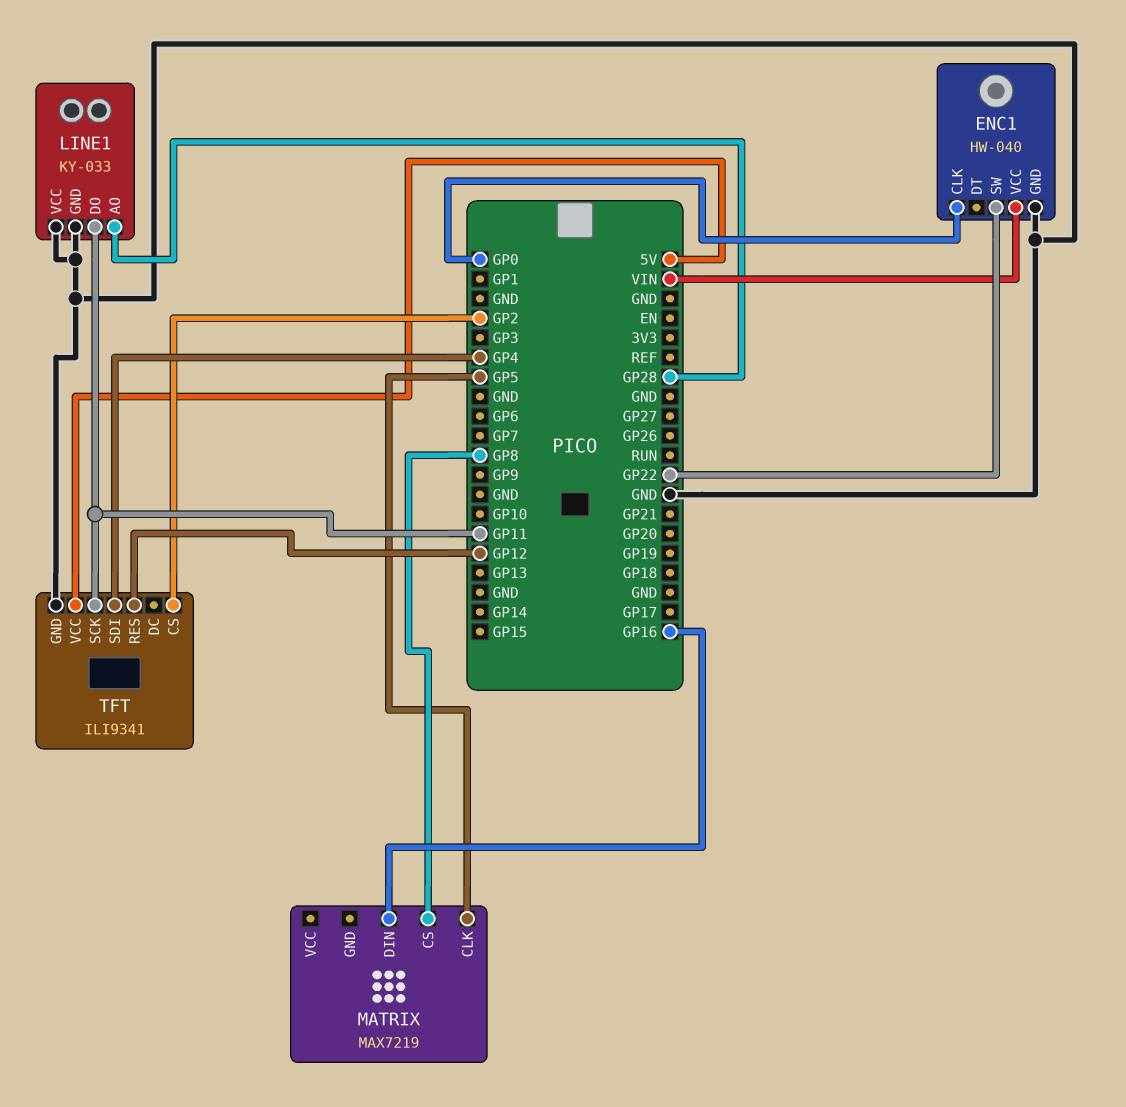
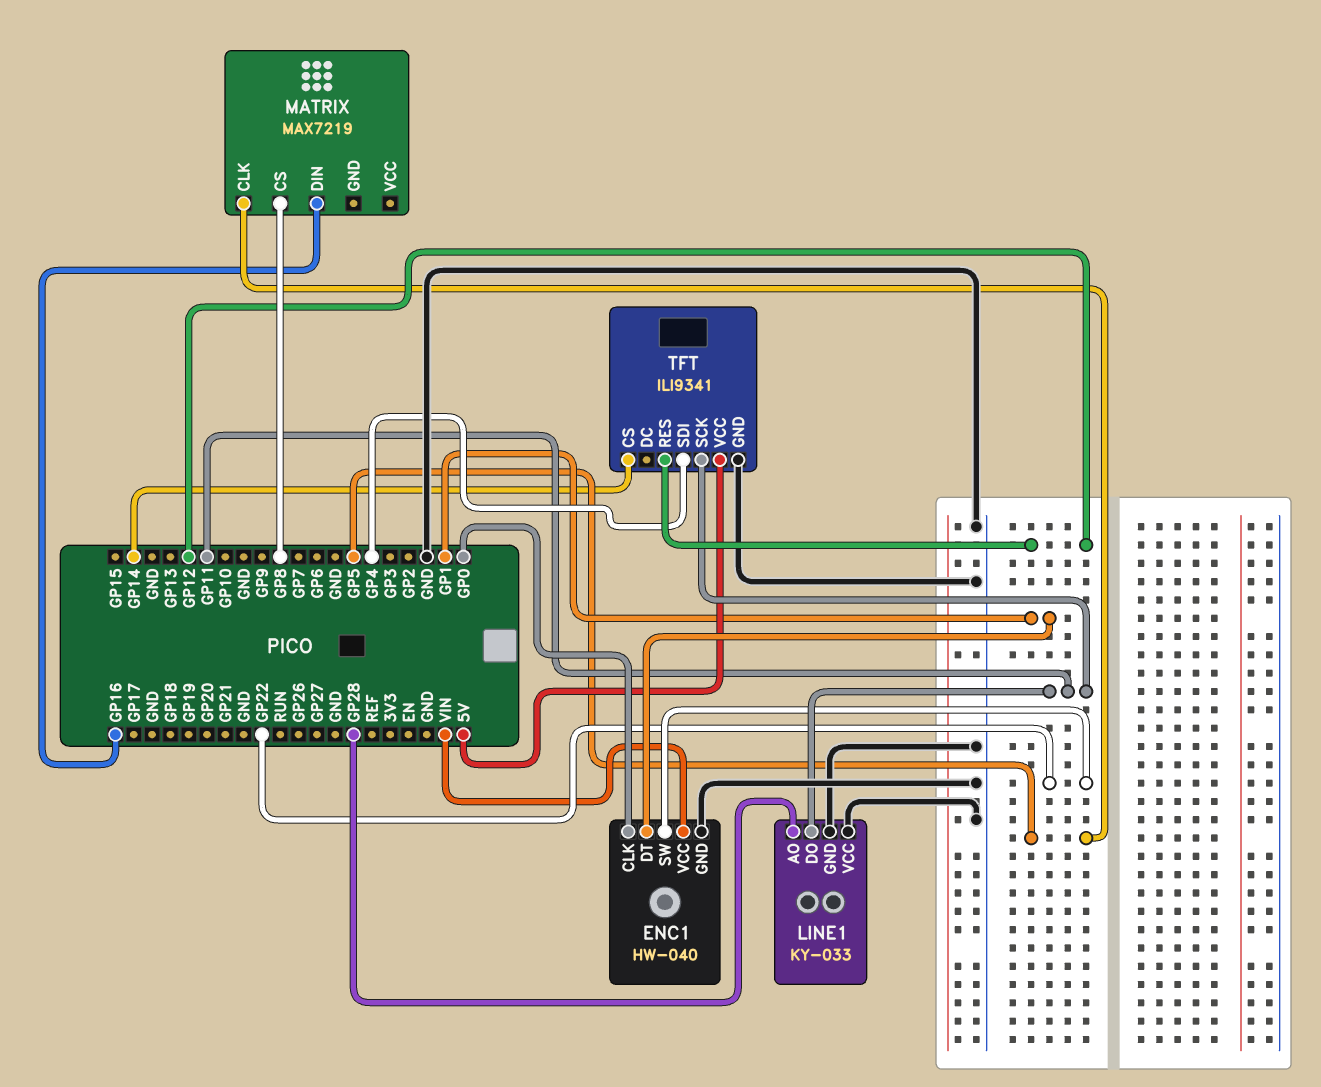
ENC1 pin DT: none -> GP1
TFT pin CS: GP2 -> GP14

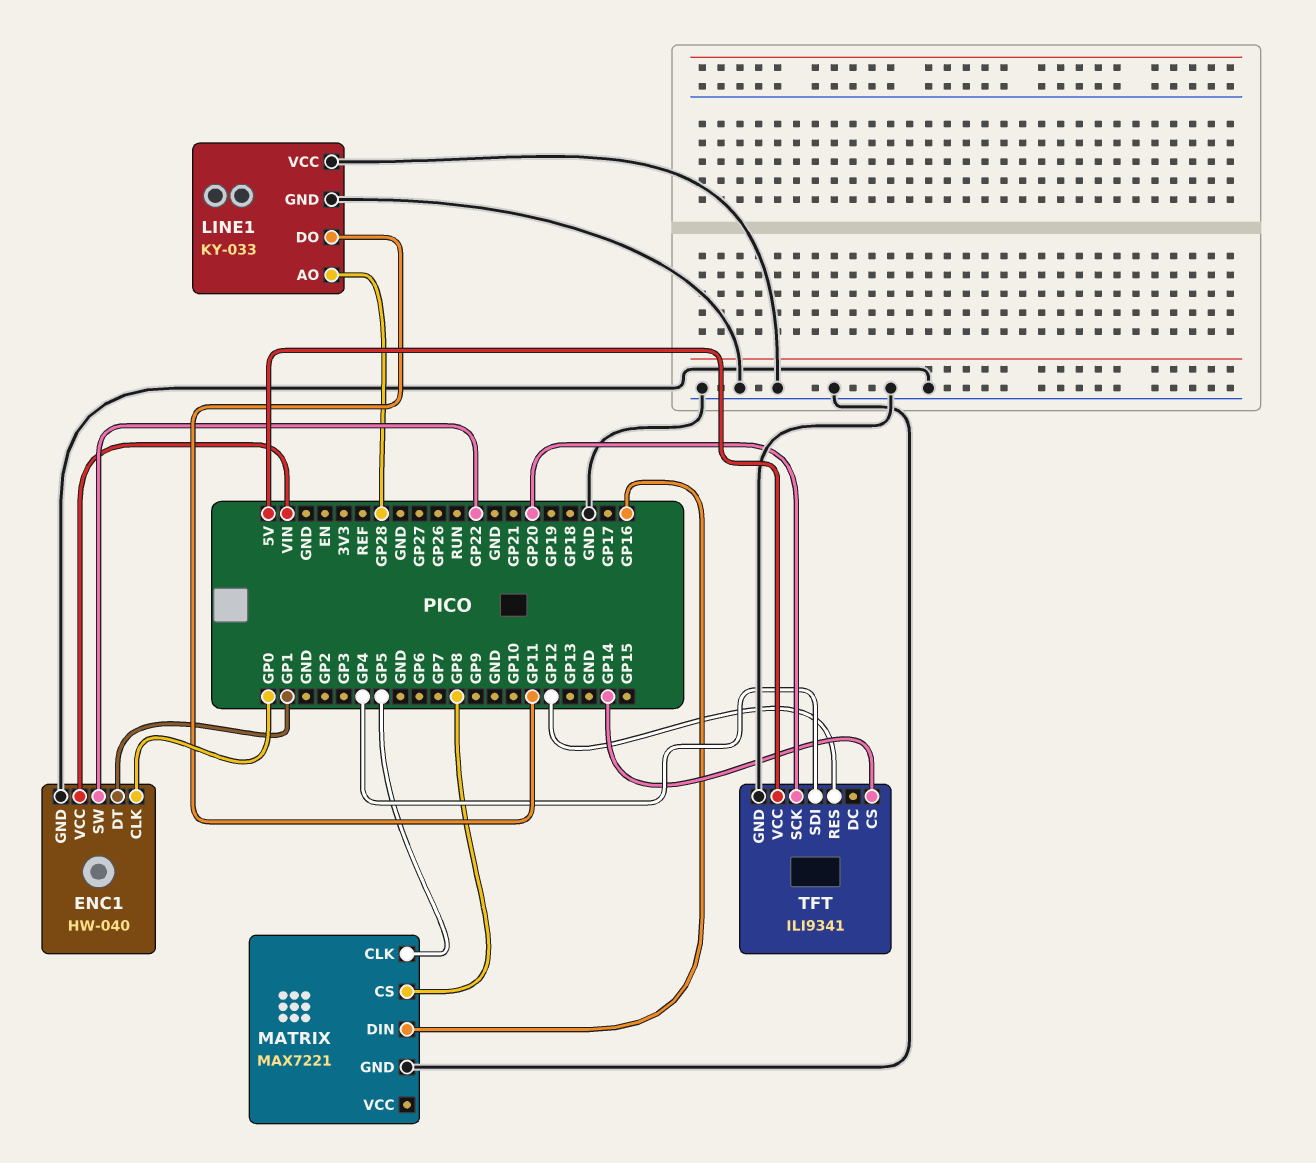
MATRIX: MAX7219 -> MAX7221
MATRIX pin GND: none -> GND
TFT pin SCK: GP11 -> GP20

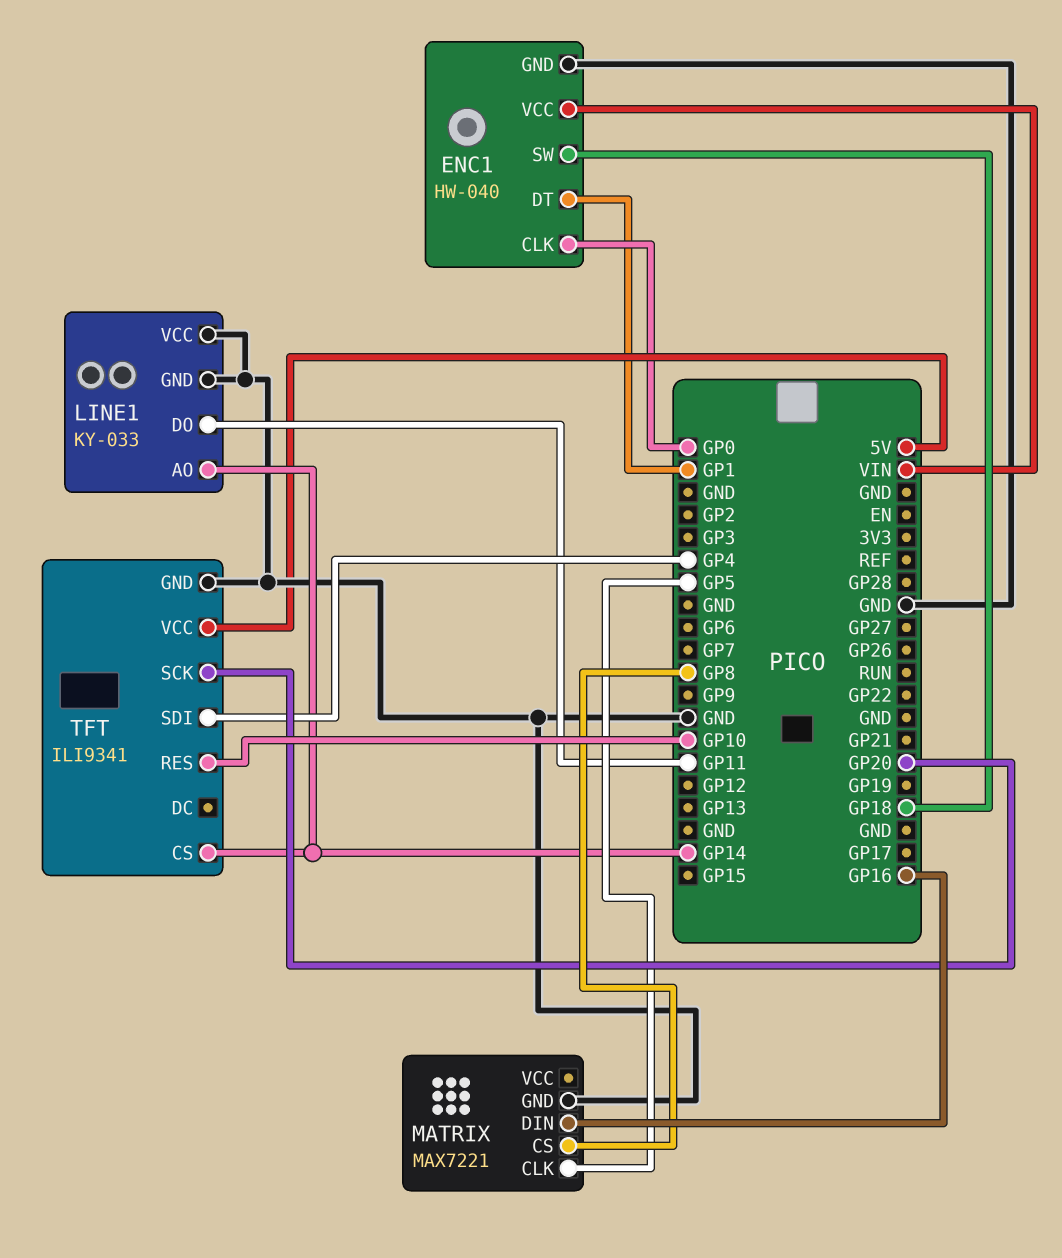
ENC1 pin SW: GP22 -> GP18
LINE1 pin AO: GP28 -> GP14
TFT pin RES: GP12 -> GP10

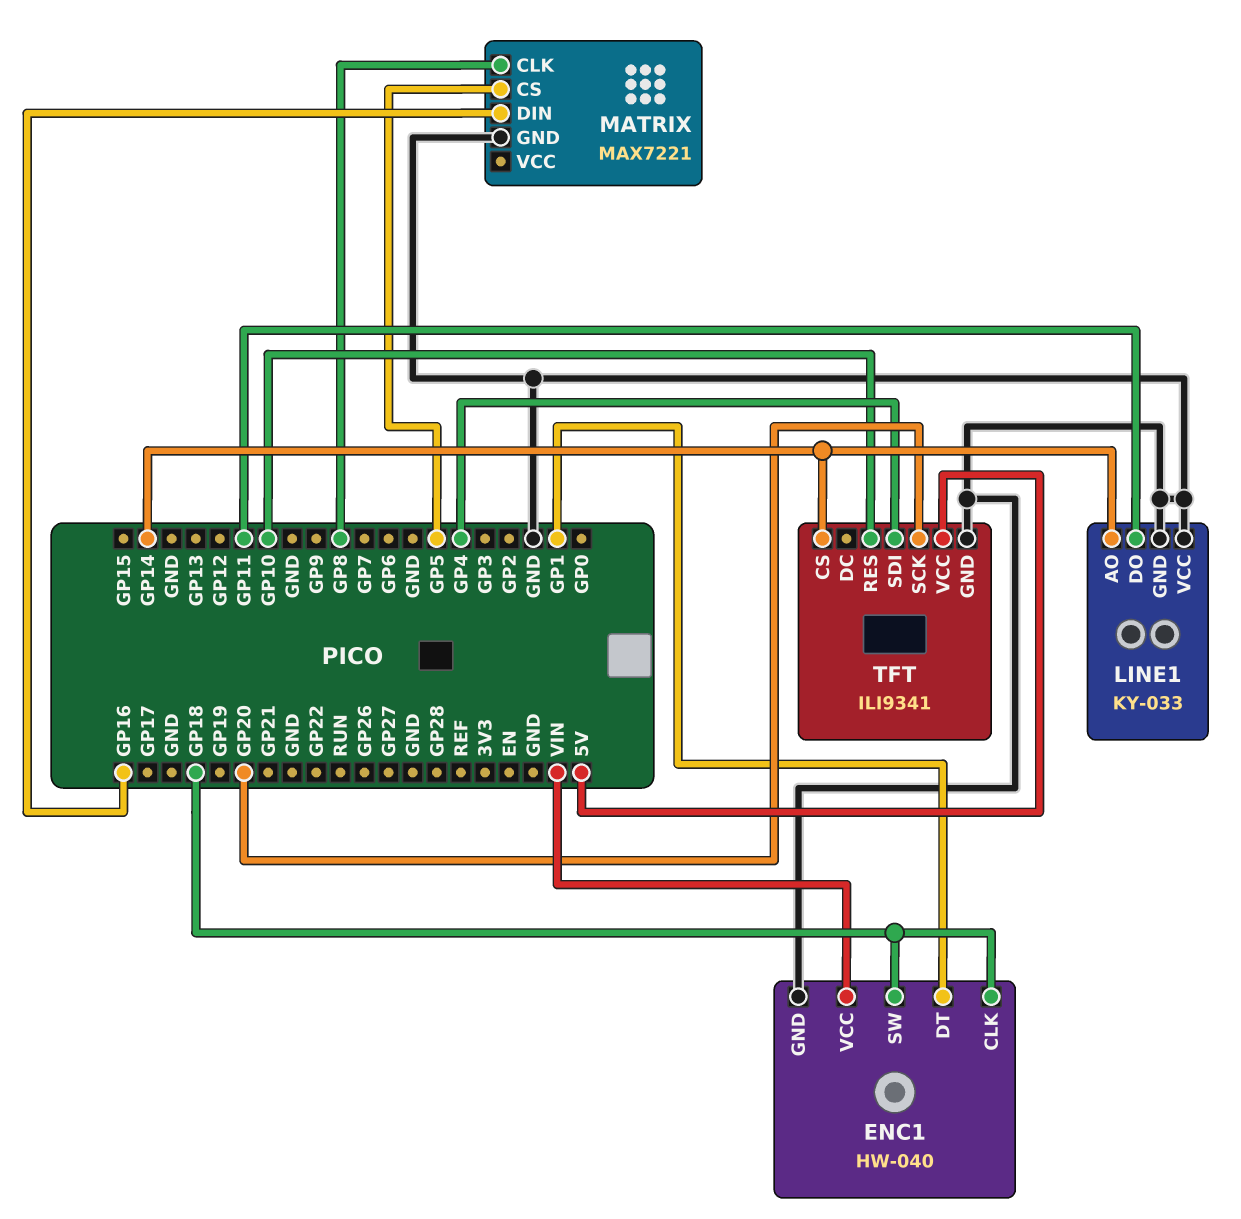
ENC1 pin CLK: GP0 -> GP18
MATRIX pin CLK: GP5 -> GP8
MATRIX pin CS: GP8 -> GP5

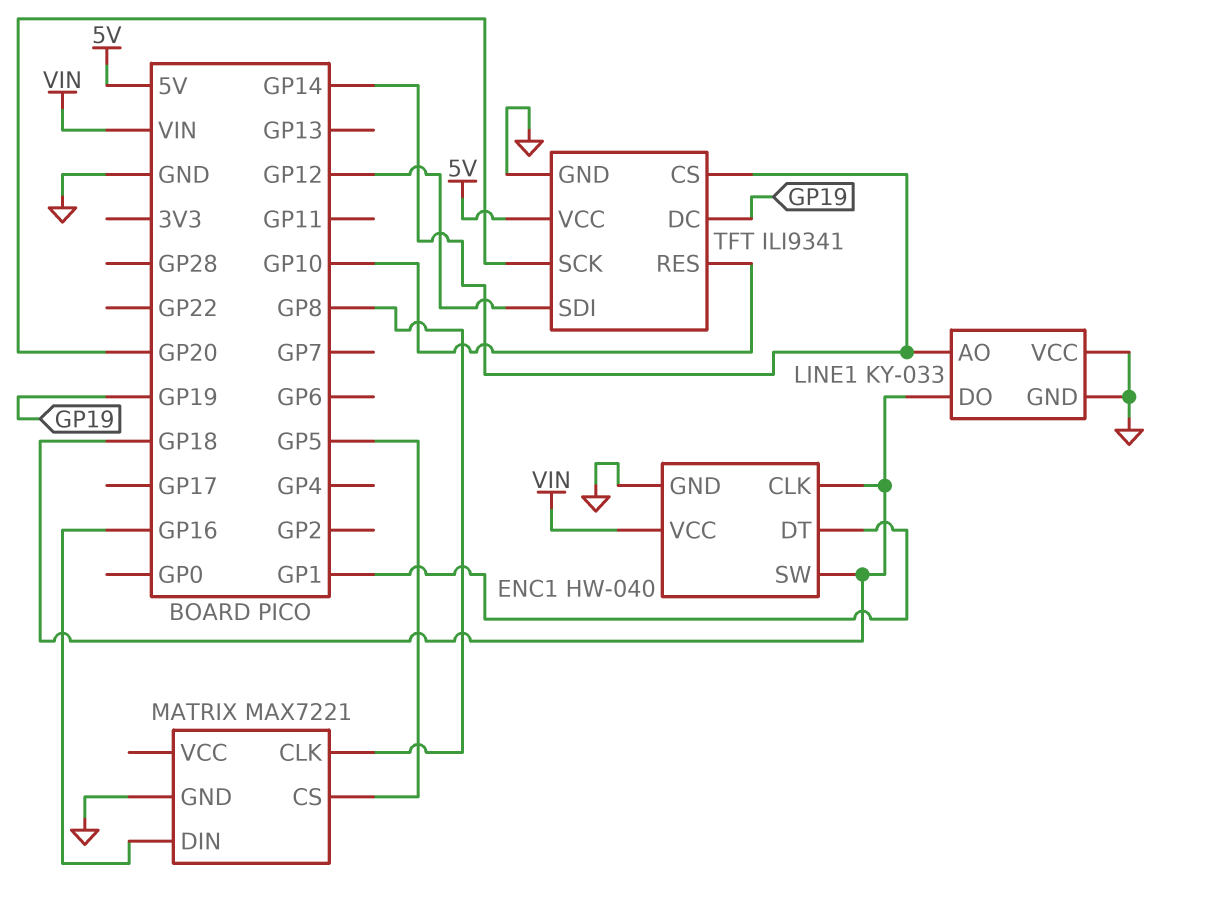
LINE1 pin DO: GP11 -> GP18
TFT pin DC: none -> GP19
TFT pin SDI: GP4 -> GP12

